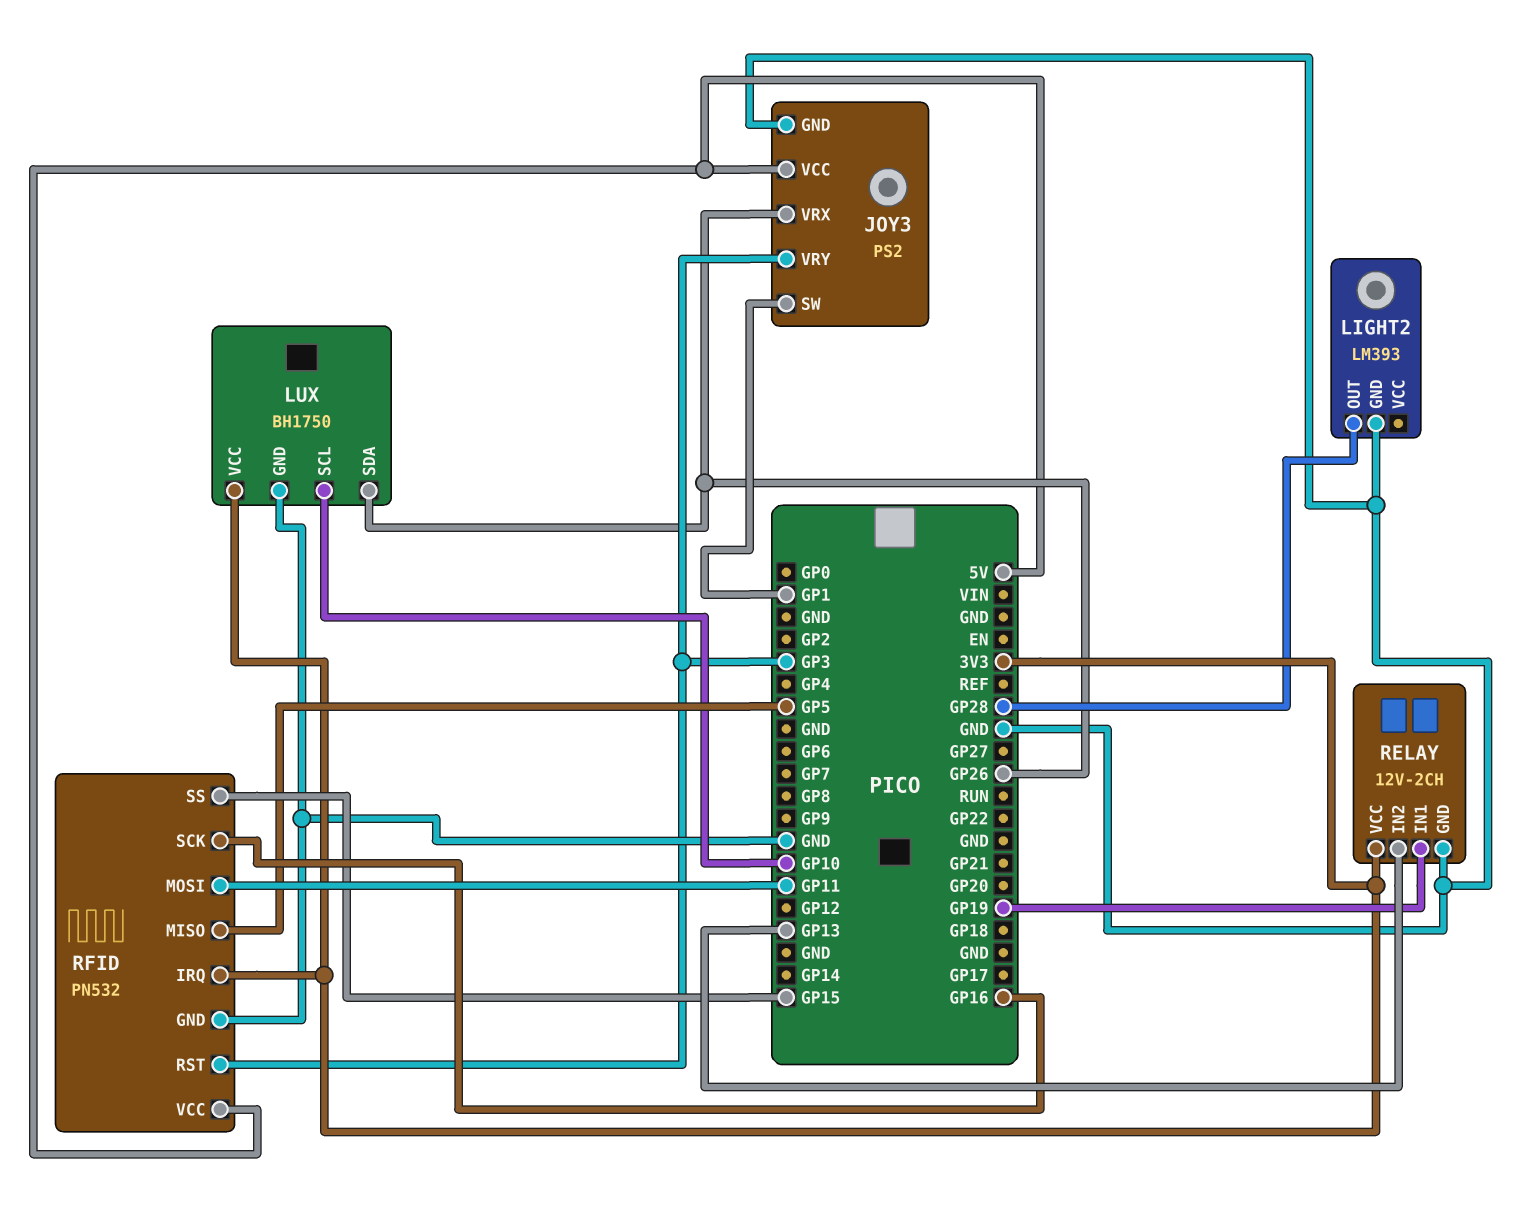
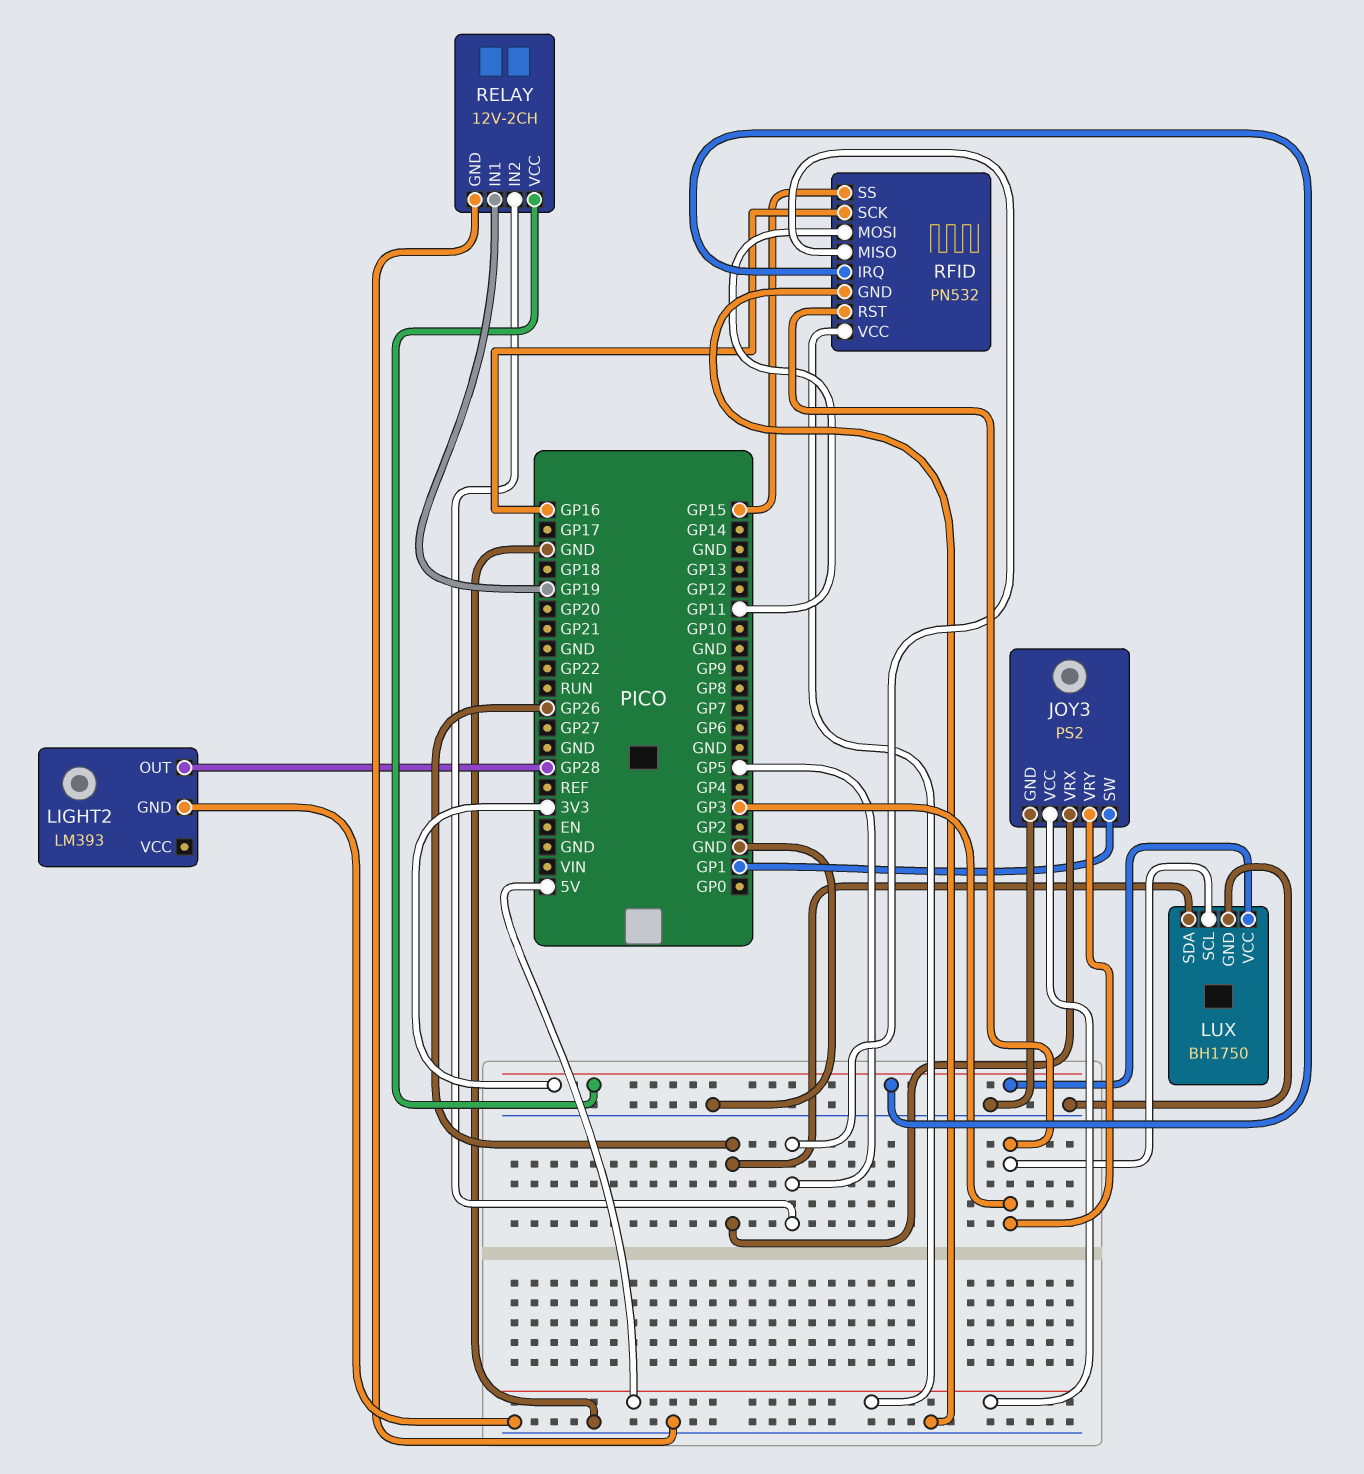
LUX pin SCL: GP10 -> GP3
RELAY pin IN2: GP13 -> GP5

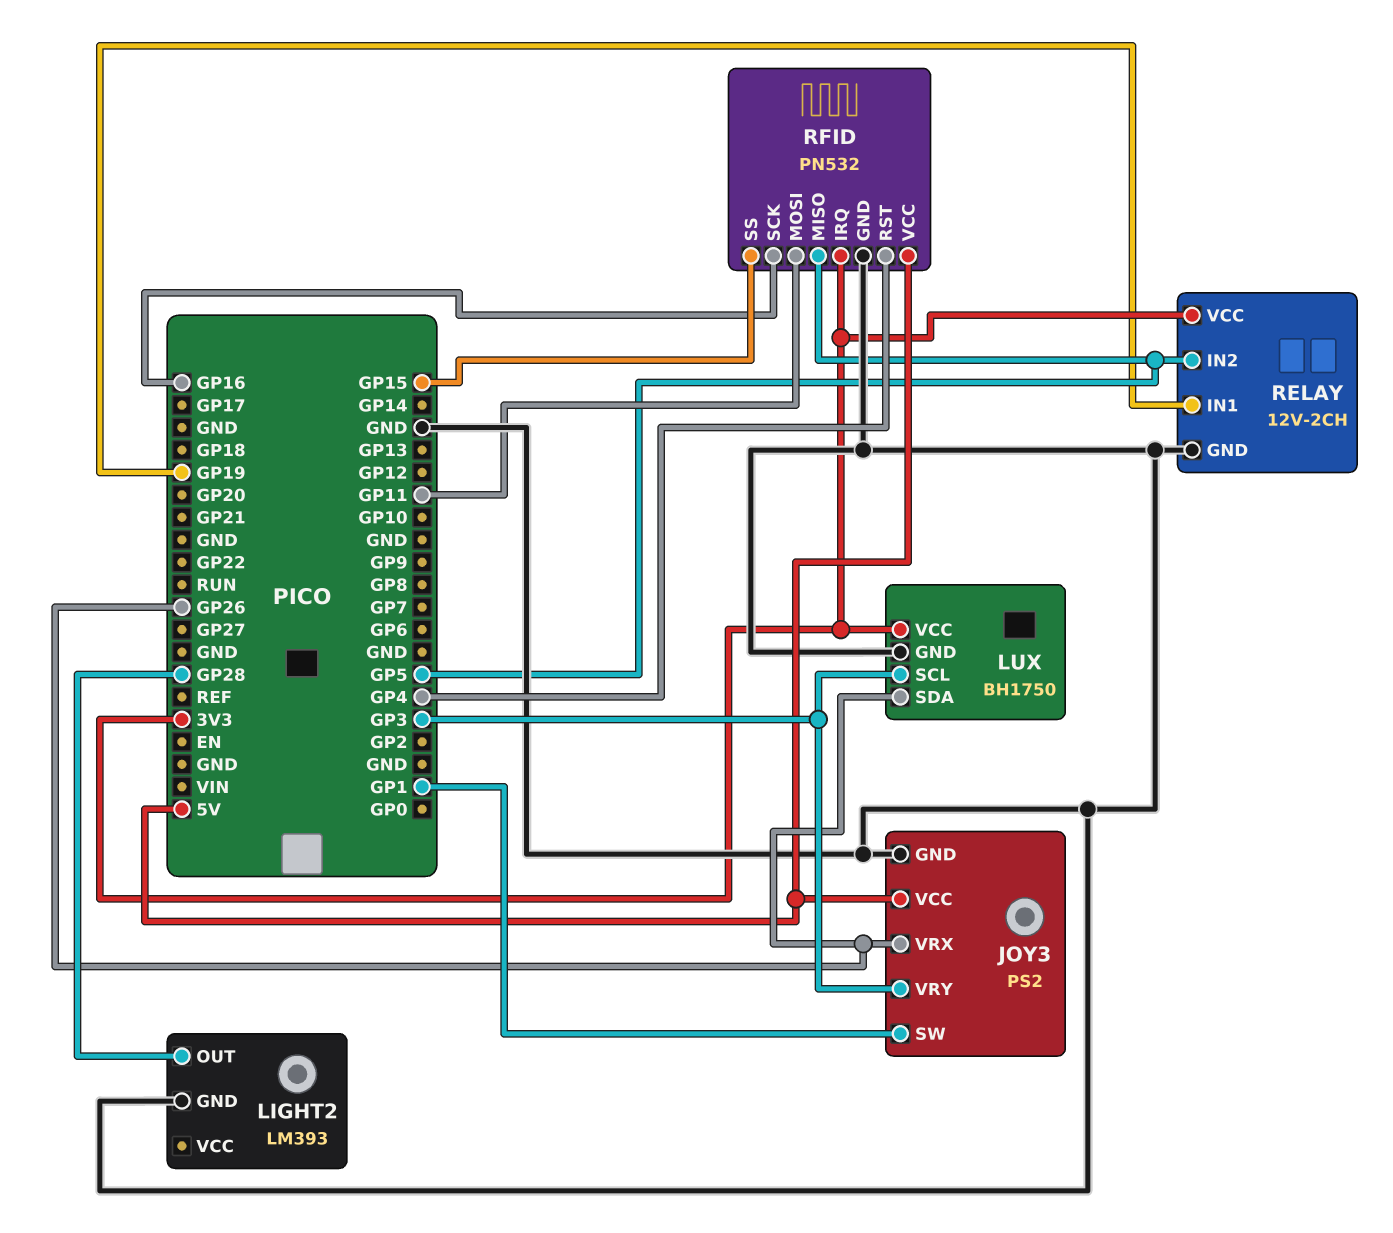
RFID pin RST: GP3 -> GP4

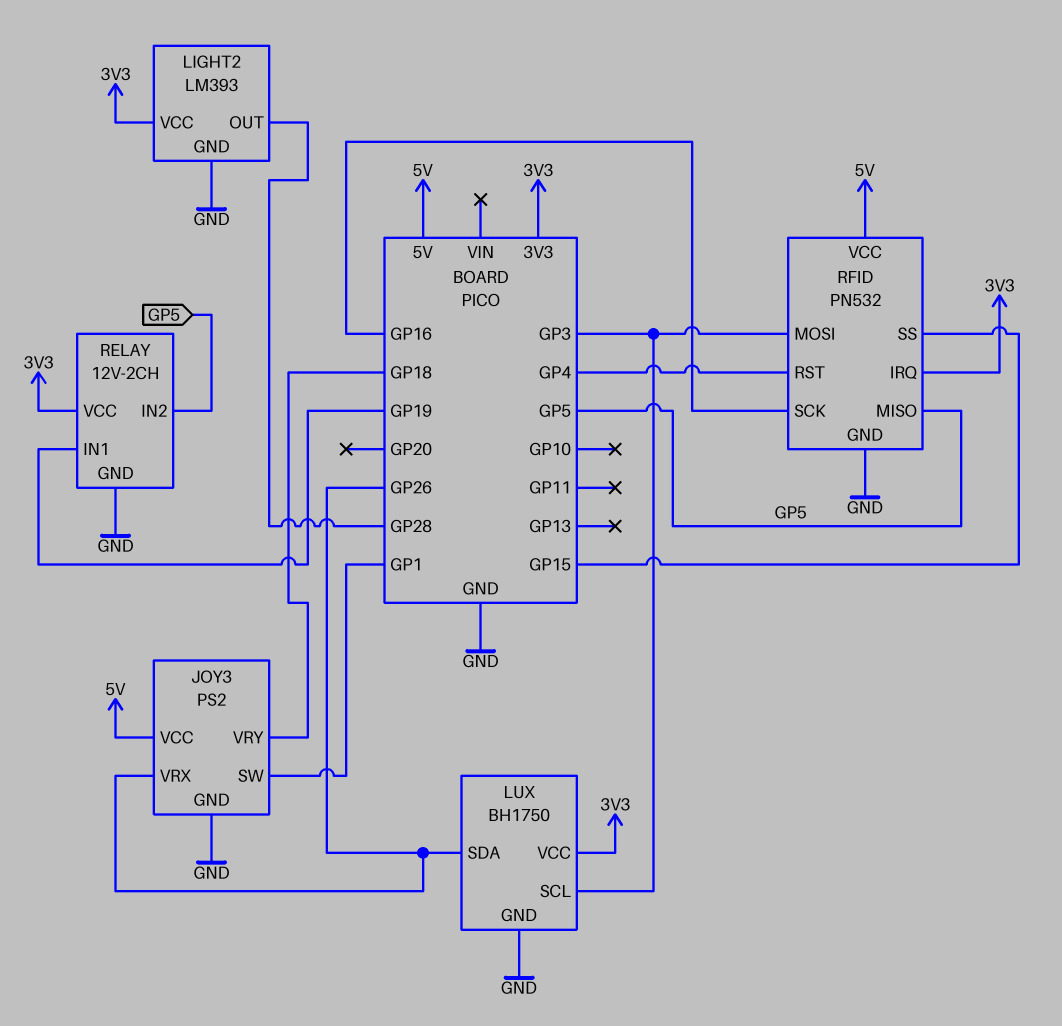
JOY3 pin VRY: GP3 -> GP18
LIGHT2 pin VCC: none -> 3V3
RFID pin MOSI: GP11 -> GP3

